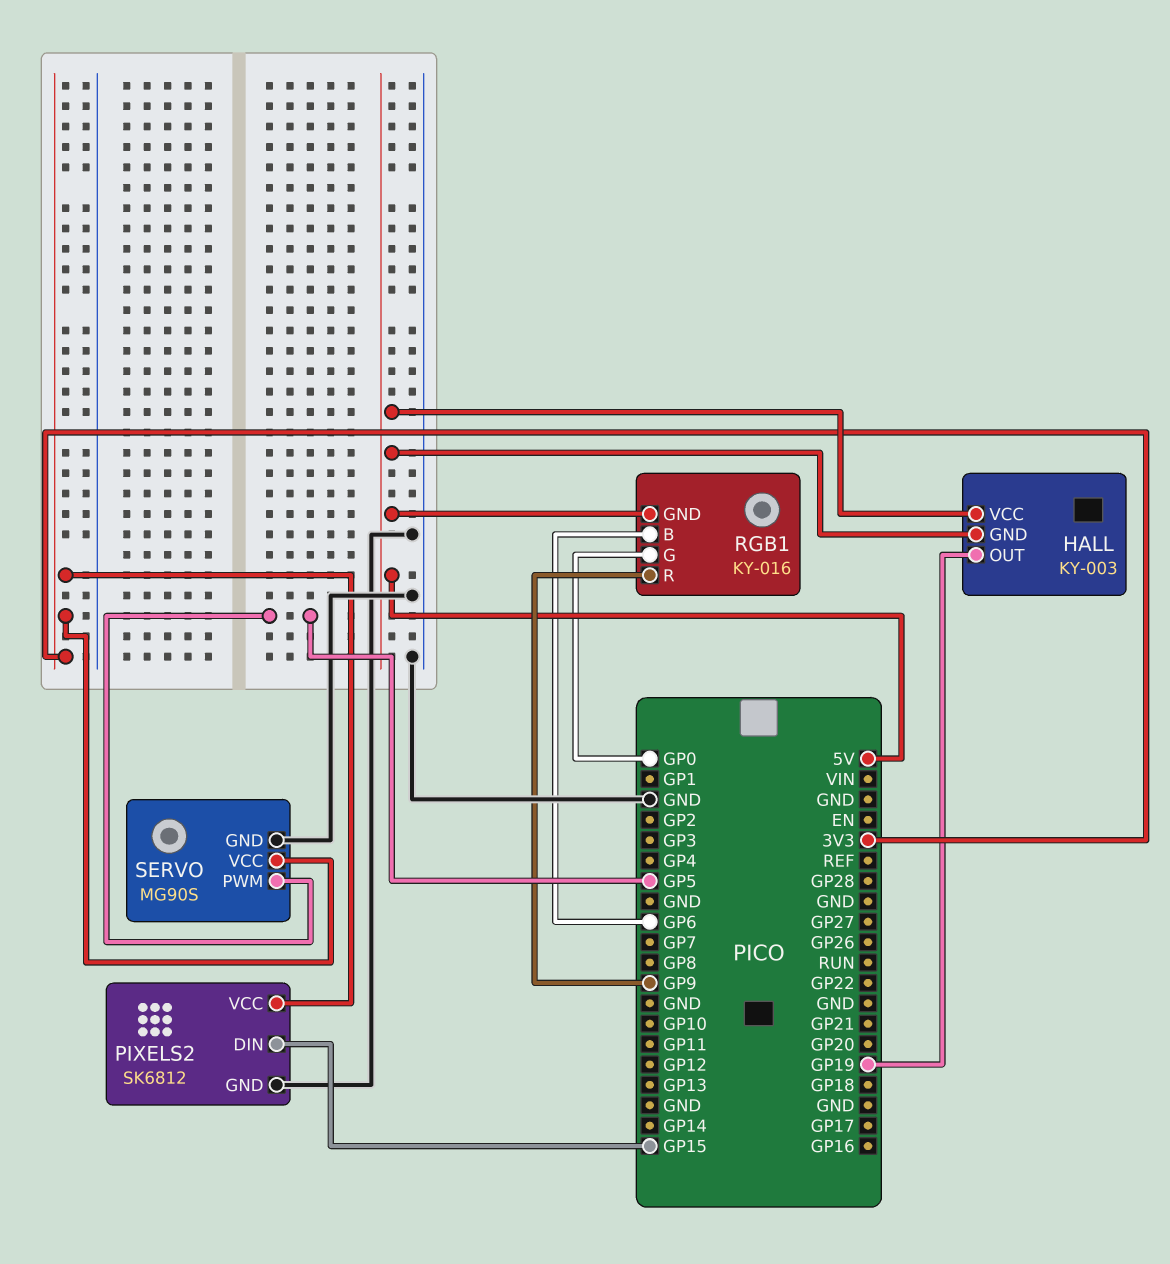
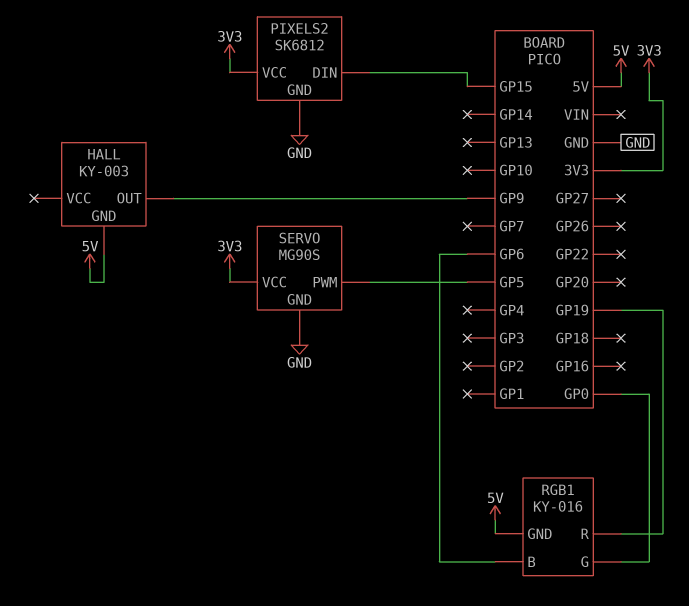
HALL pin OUT: GP19 -> GP9
HALL pin VCC: 5V -> none
RGB1 pin R: GP9 -> GP19

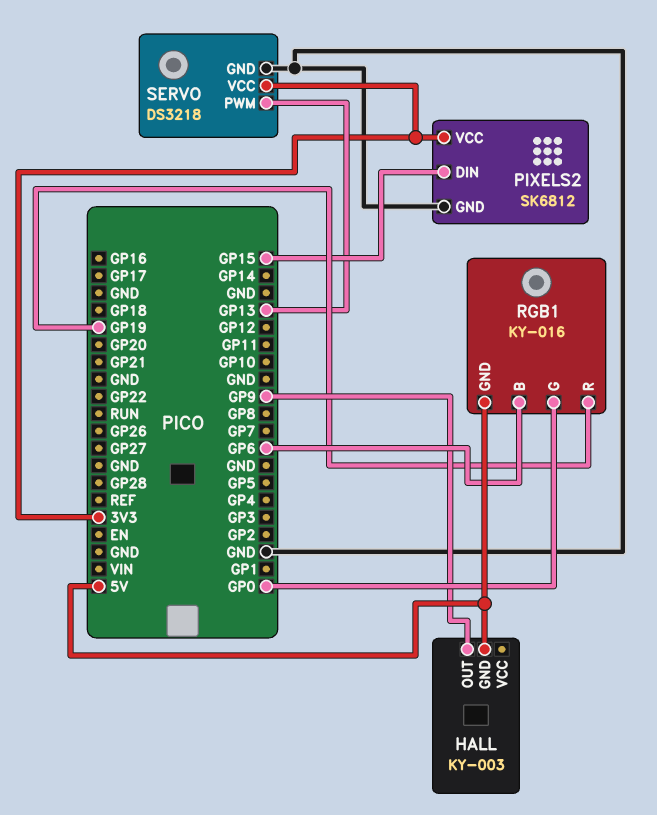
SERVO: MG90S -> DS3218
SERVO pin PWM: GP5 -> GP13

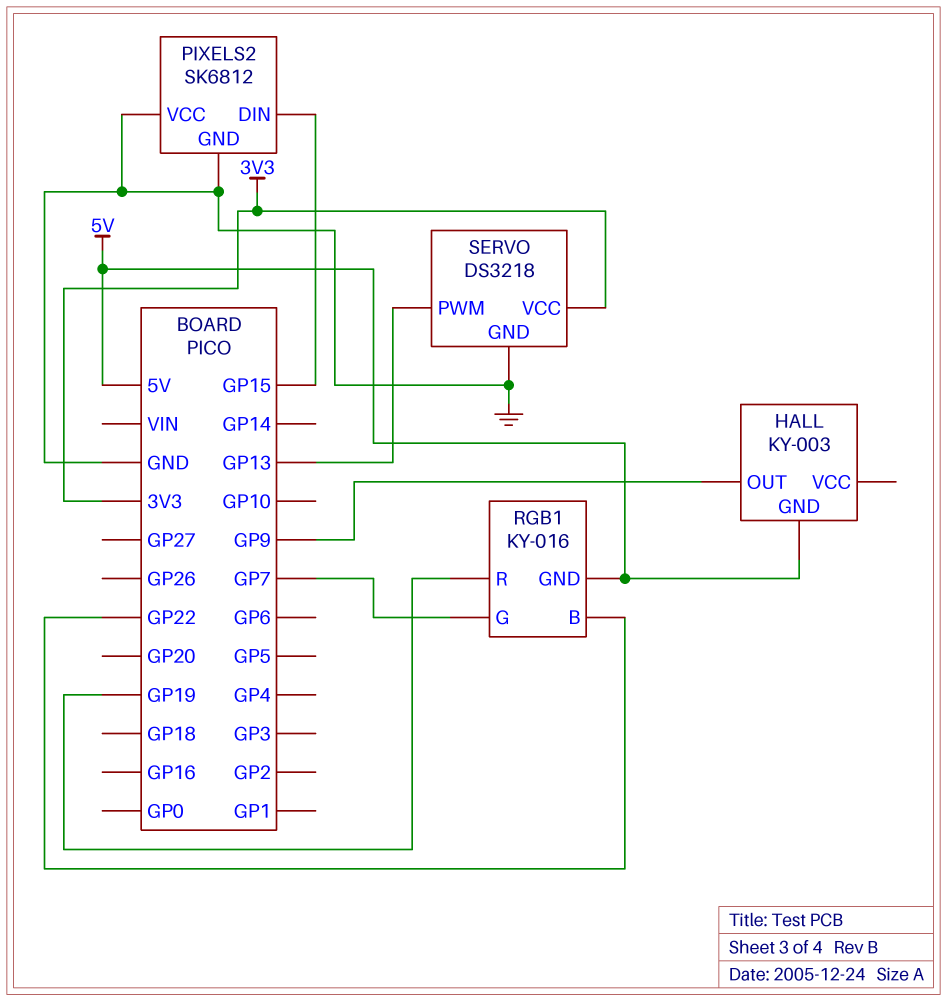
PIXELS2 pin VCC: 3V3 -> GND
RGB1 pin B: GP6 -> GP22
RGB1 pin G: GP0 -> GP7

